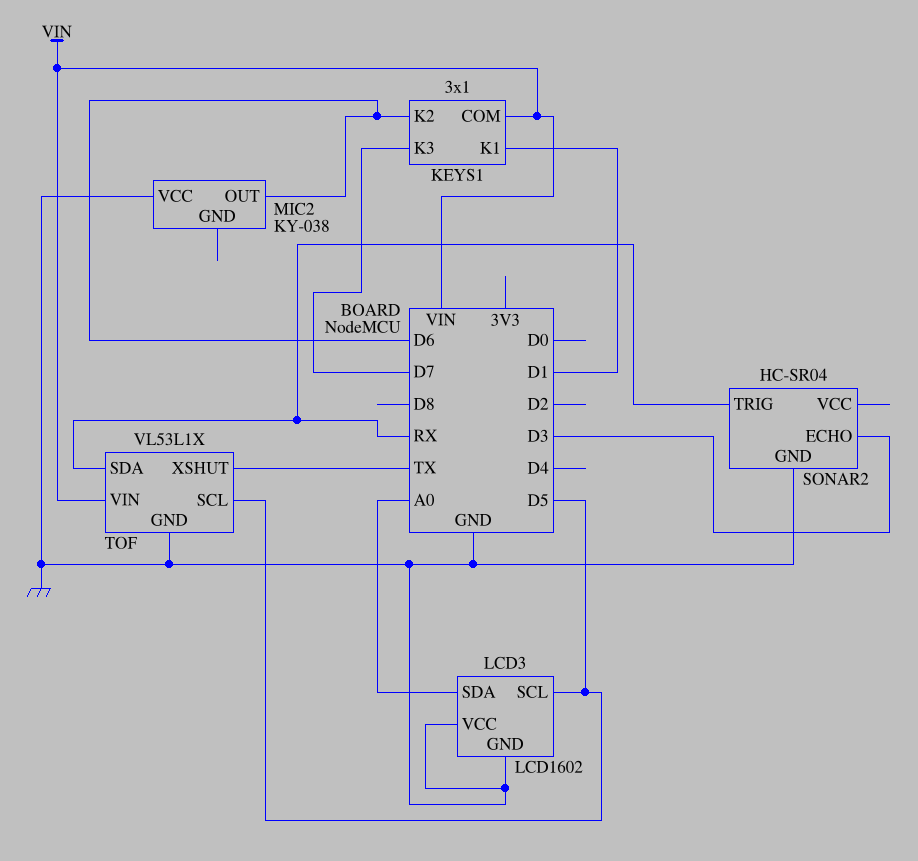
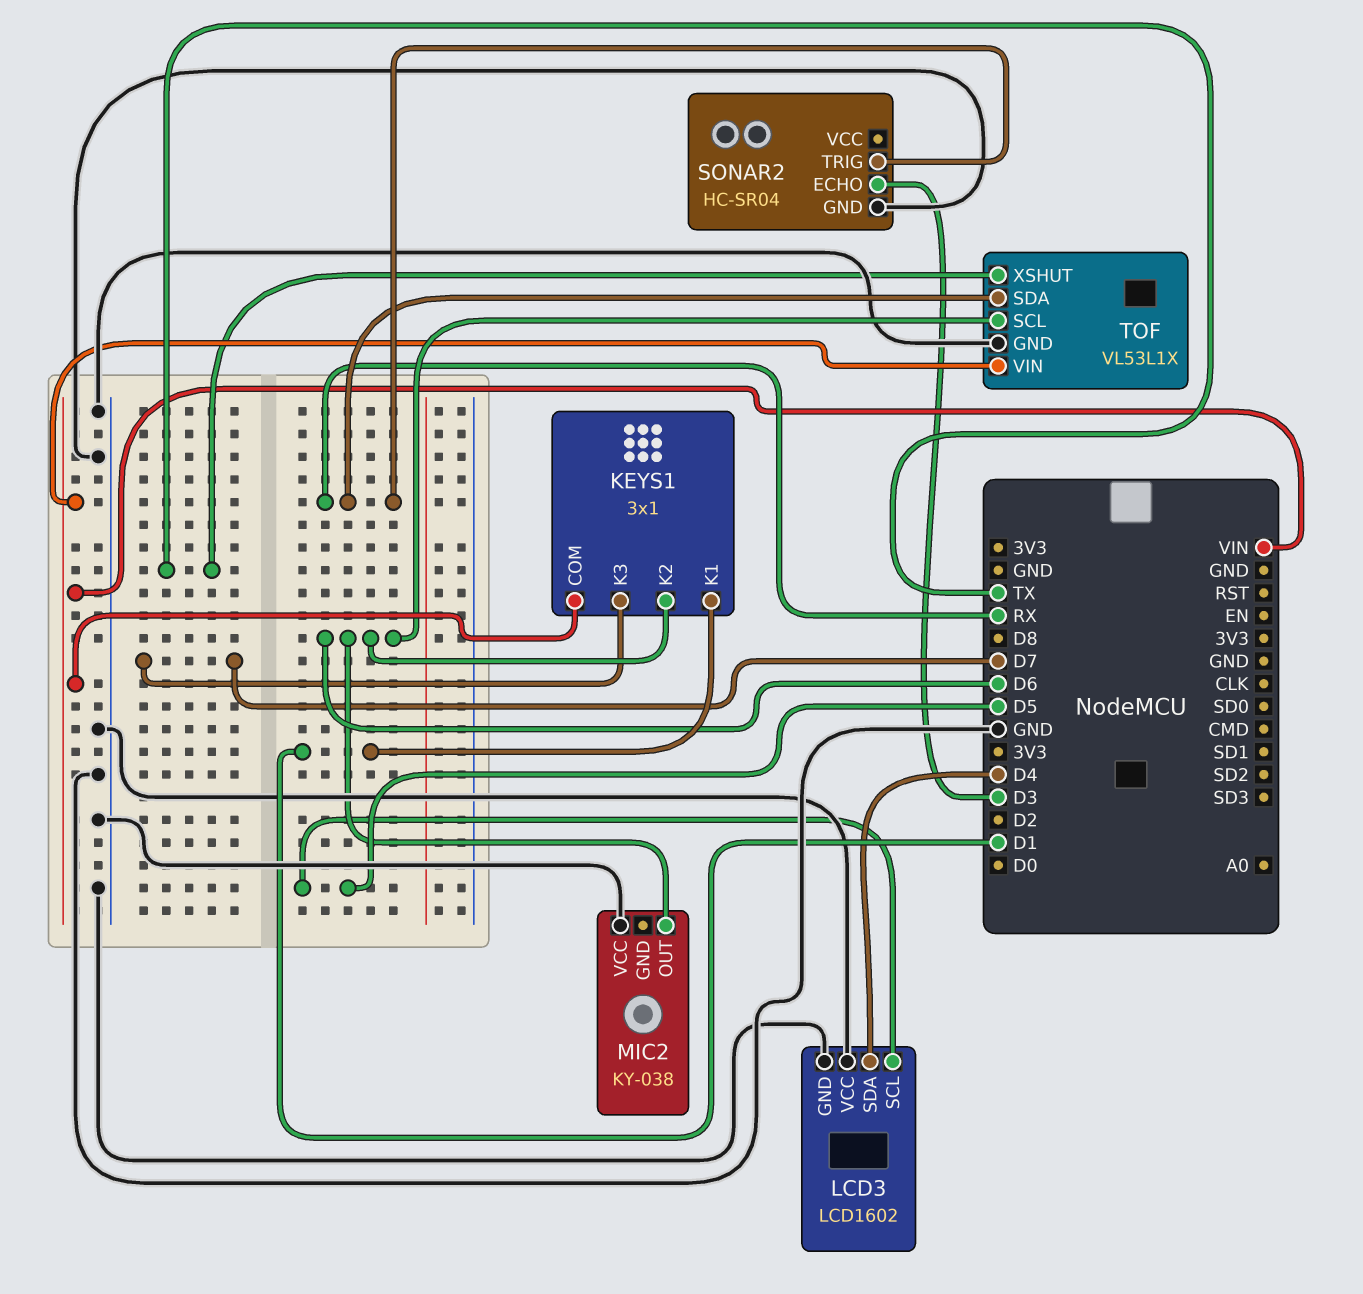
LCD3 pin SDA: A0 -> D4
TOF pin SCL: D5 -> D6

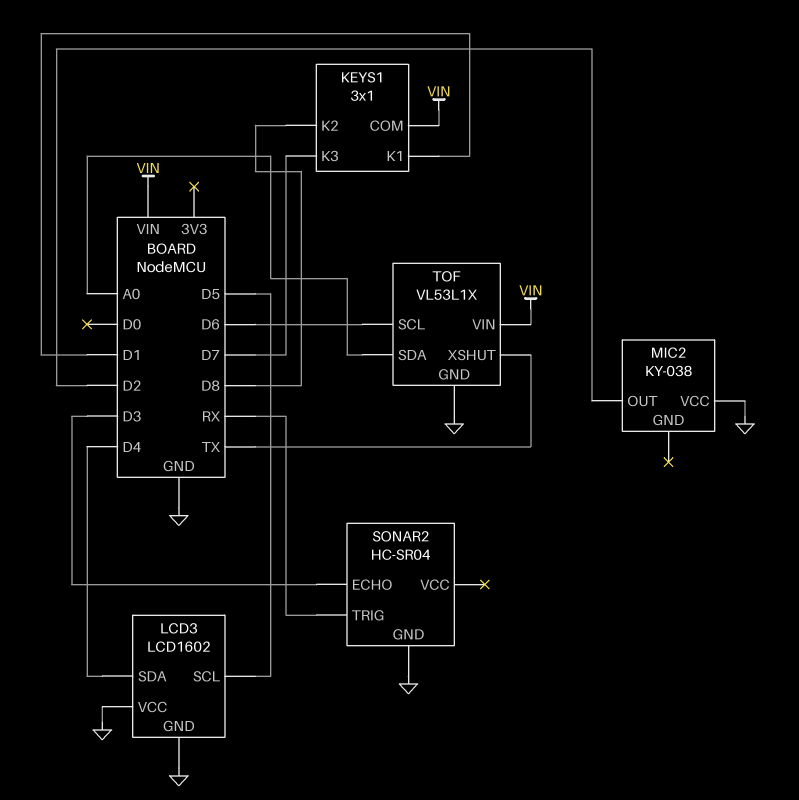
KEYS1 pin K2: D6 -> D8
MIC2 pin OUT: D6 -> D2
TOF pin SDA: RX -> A0

